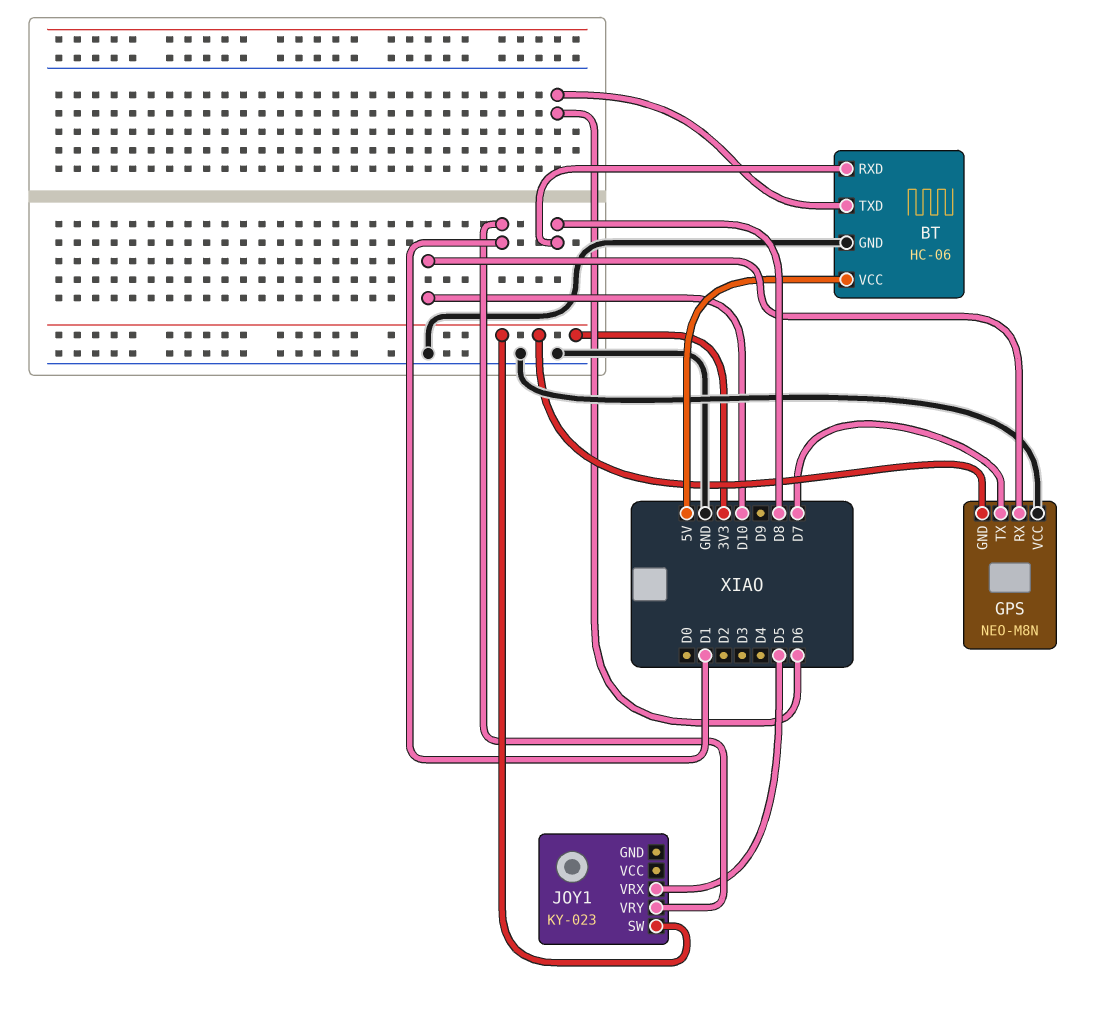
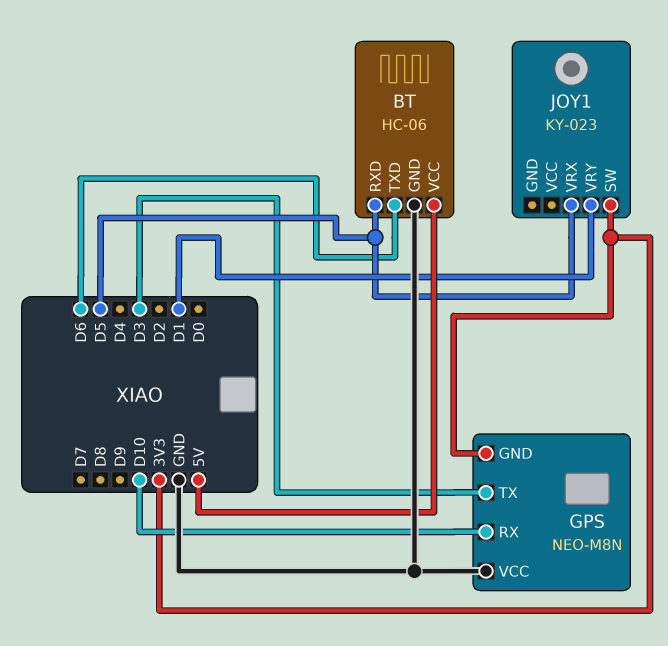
BT pin RXD: D8 -> D5
GPS pin TX: D7 -> D3

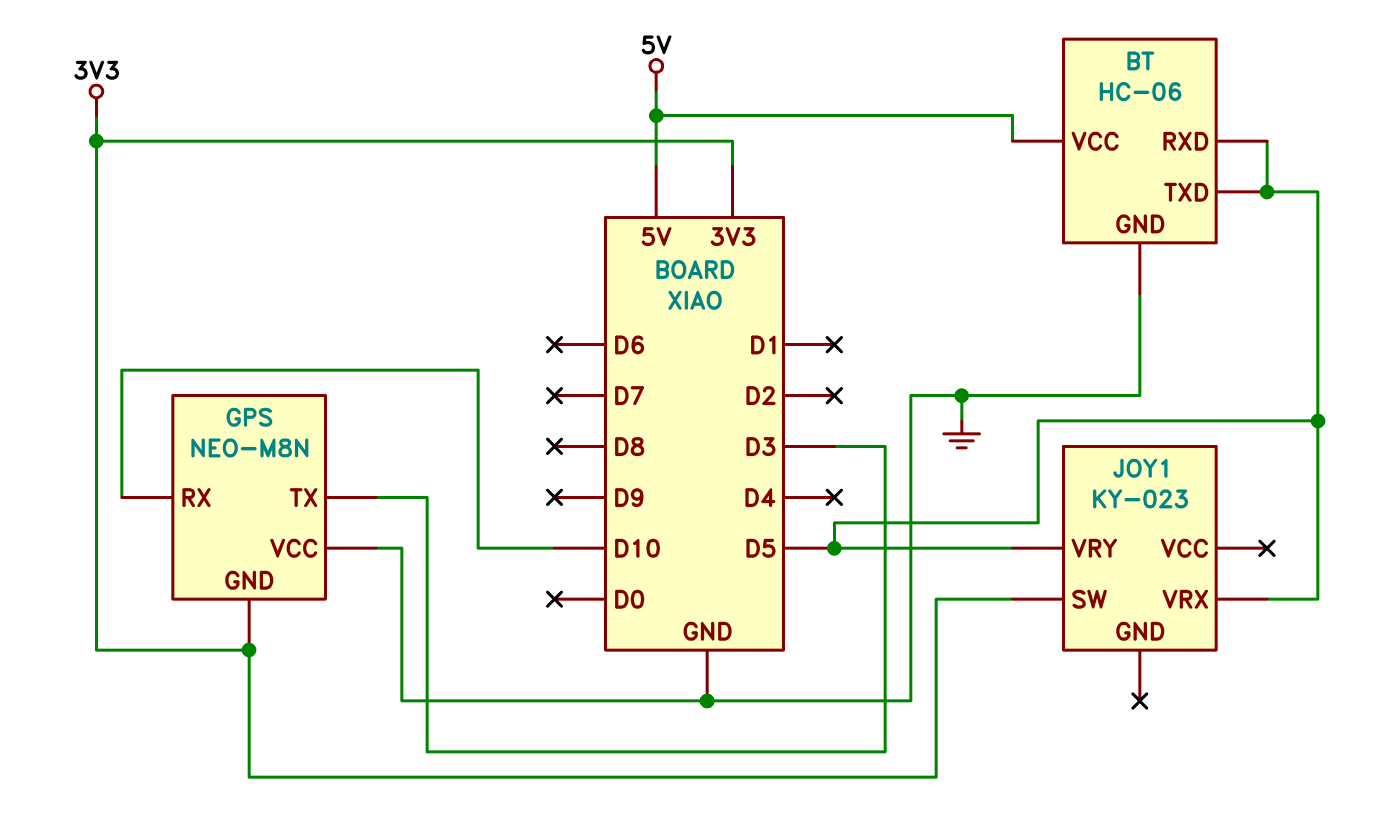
BT pin TXD: D6 -> D5
JOY1 pin VRY: D1 -> D5

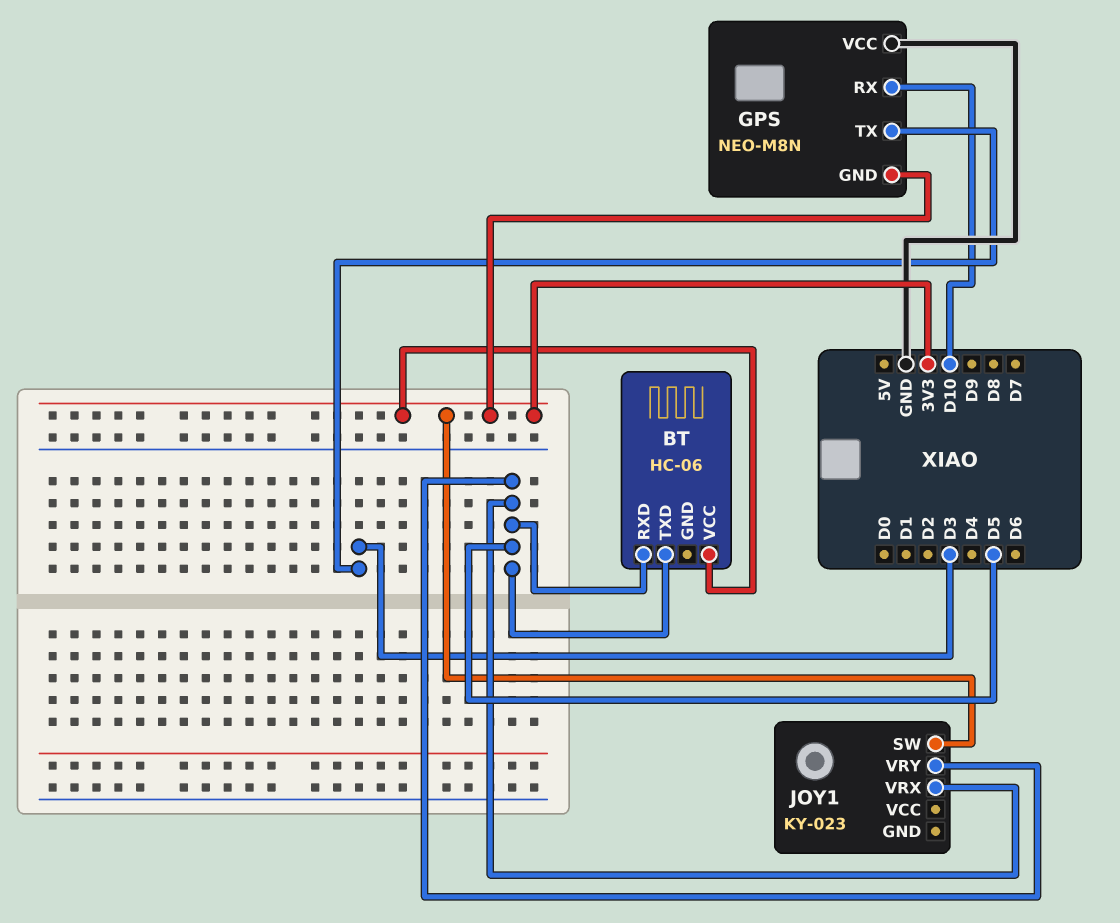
BT pin GND: GND -> none
BT pin VCC: 5V -> 3V3

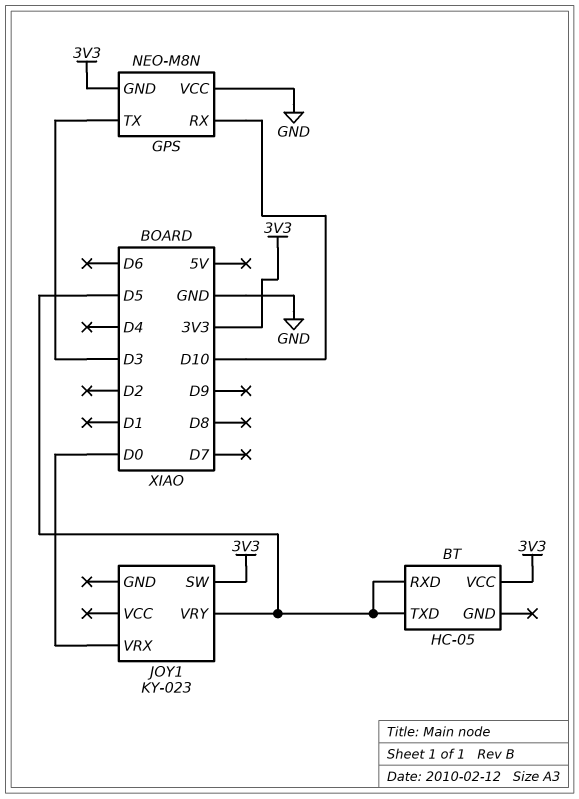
BT: HC-06 -> HC-05
JOY1 pin VRX: D5 -> D0

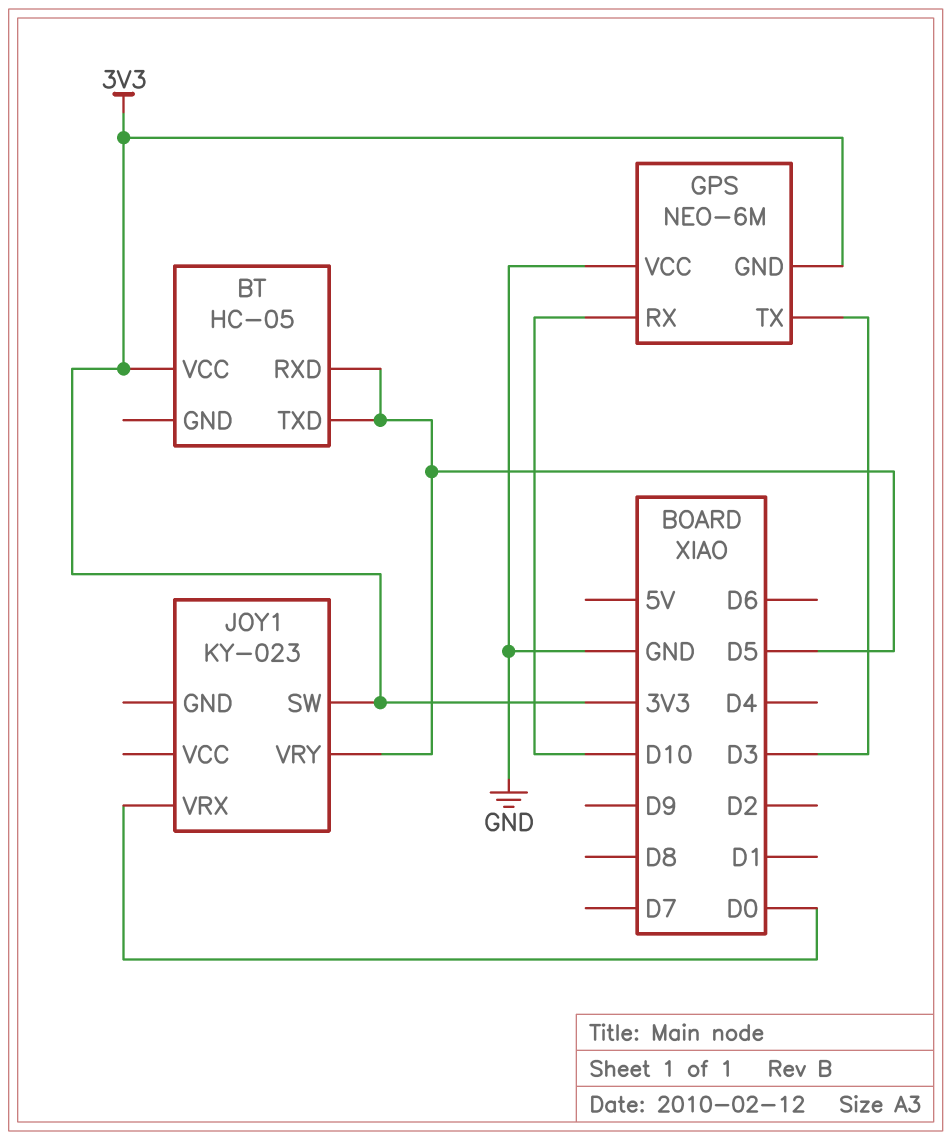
GPS: NEO-M8N -> NEO-6M

